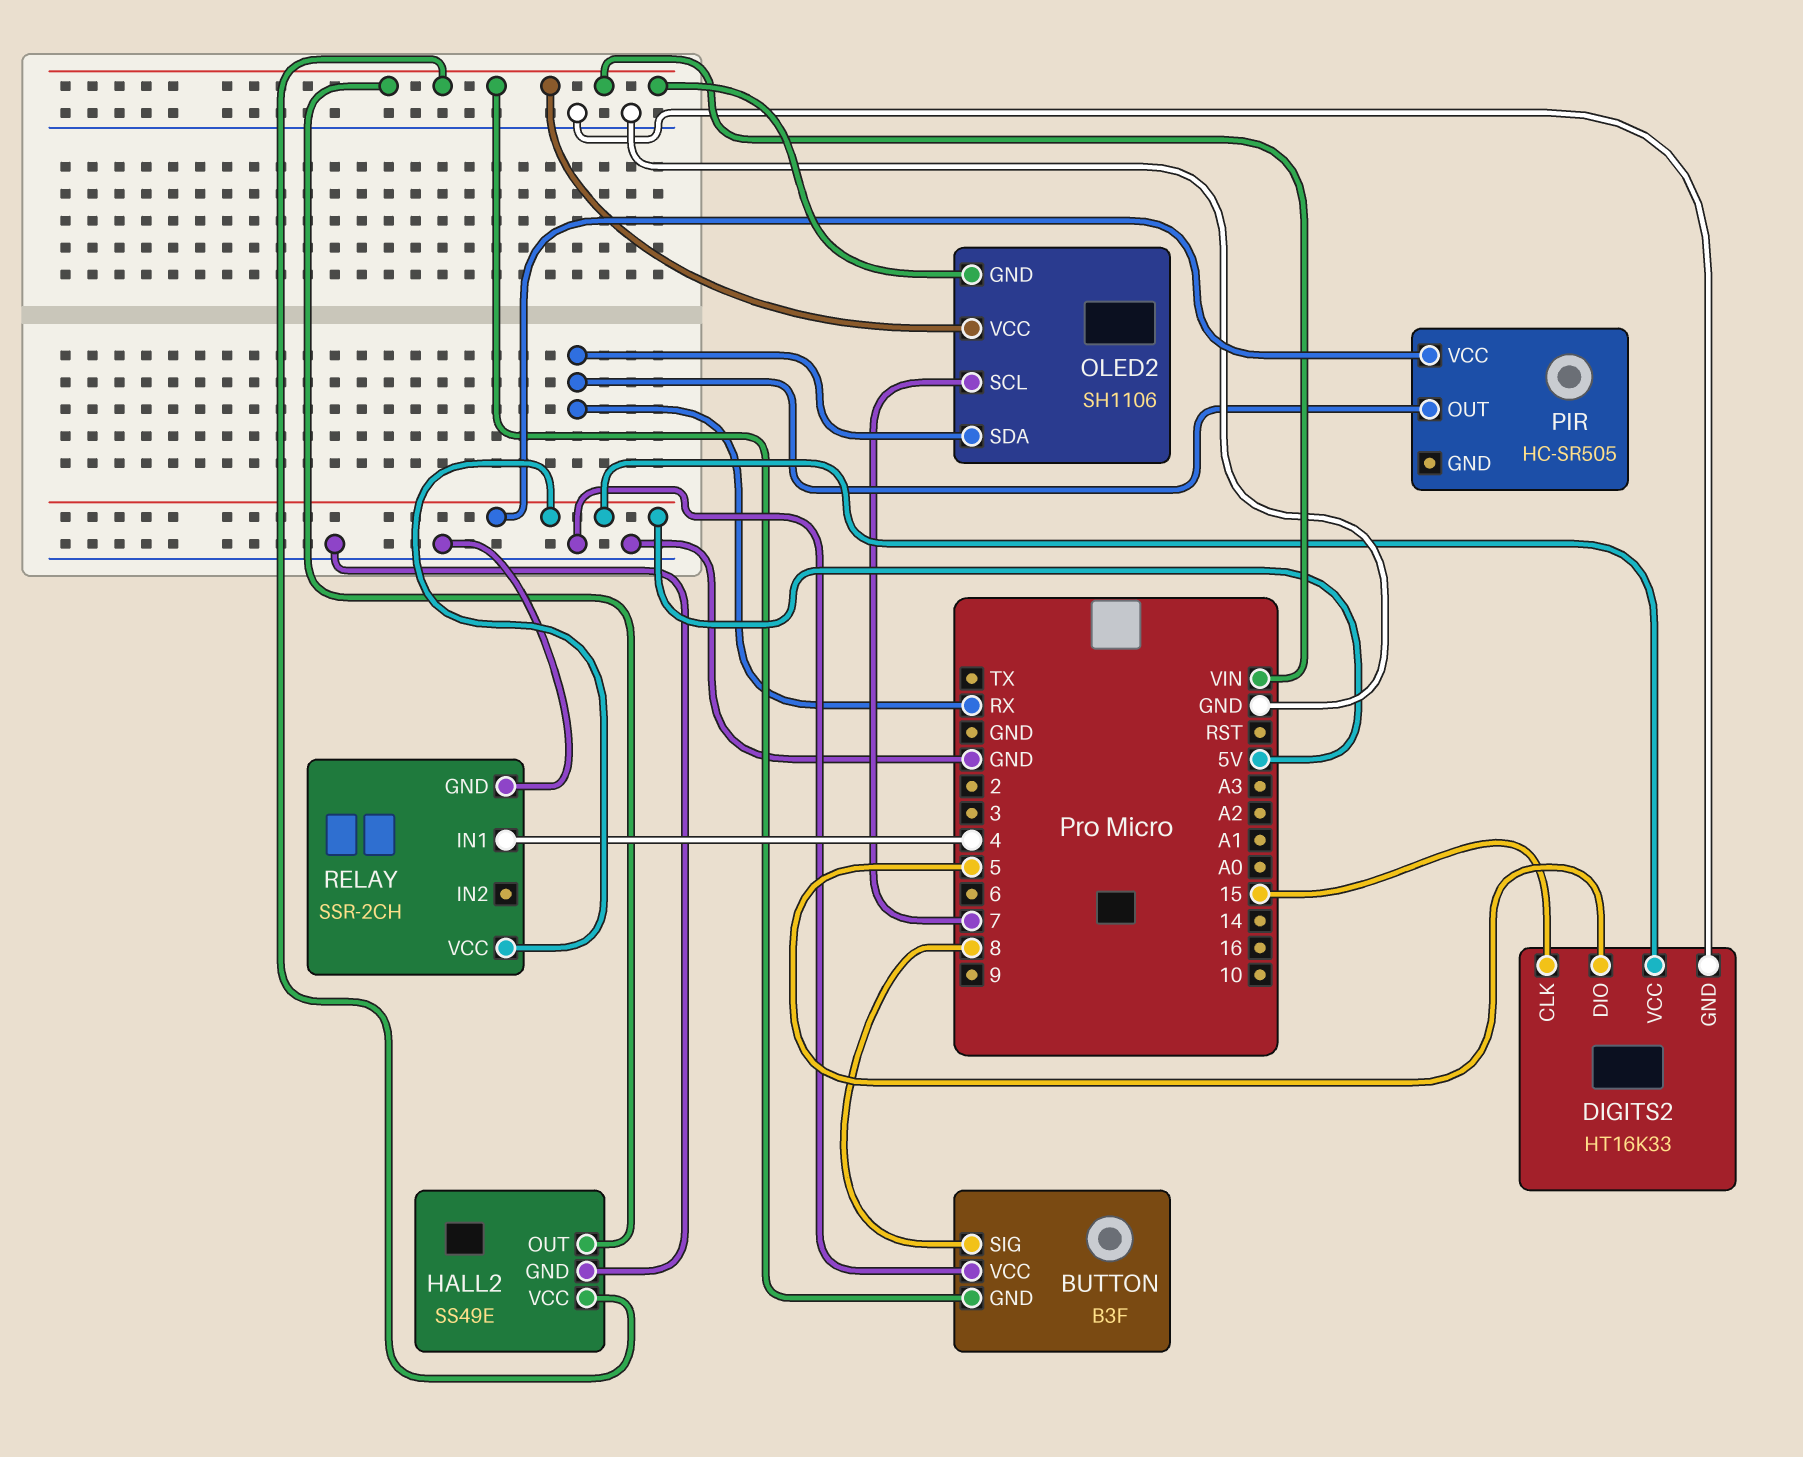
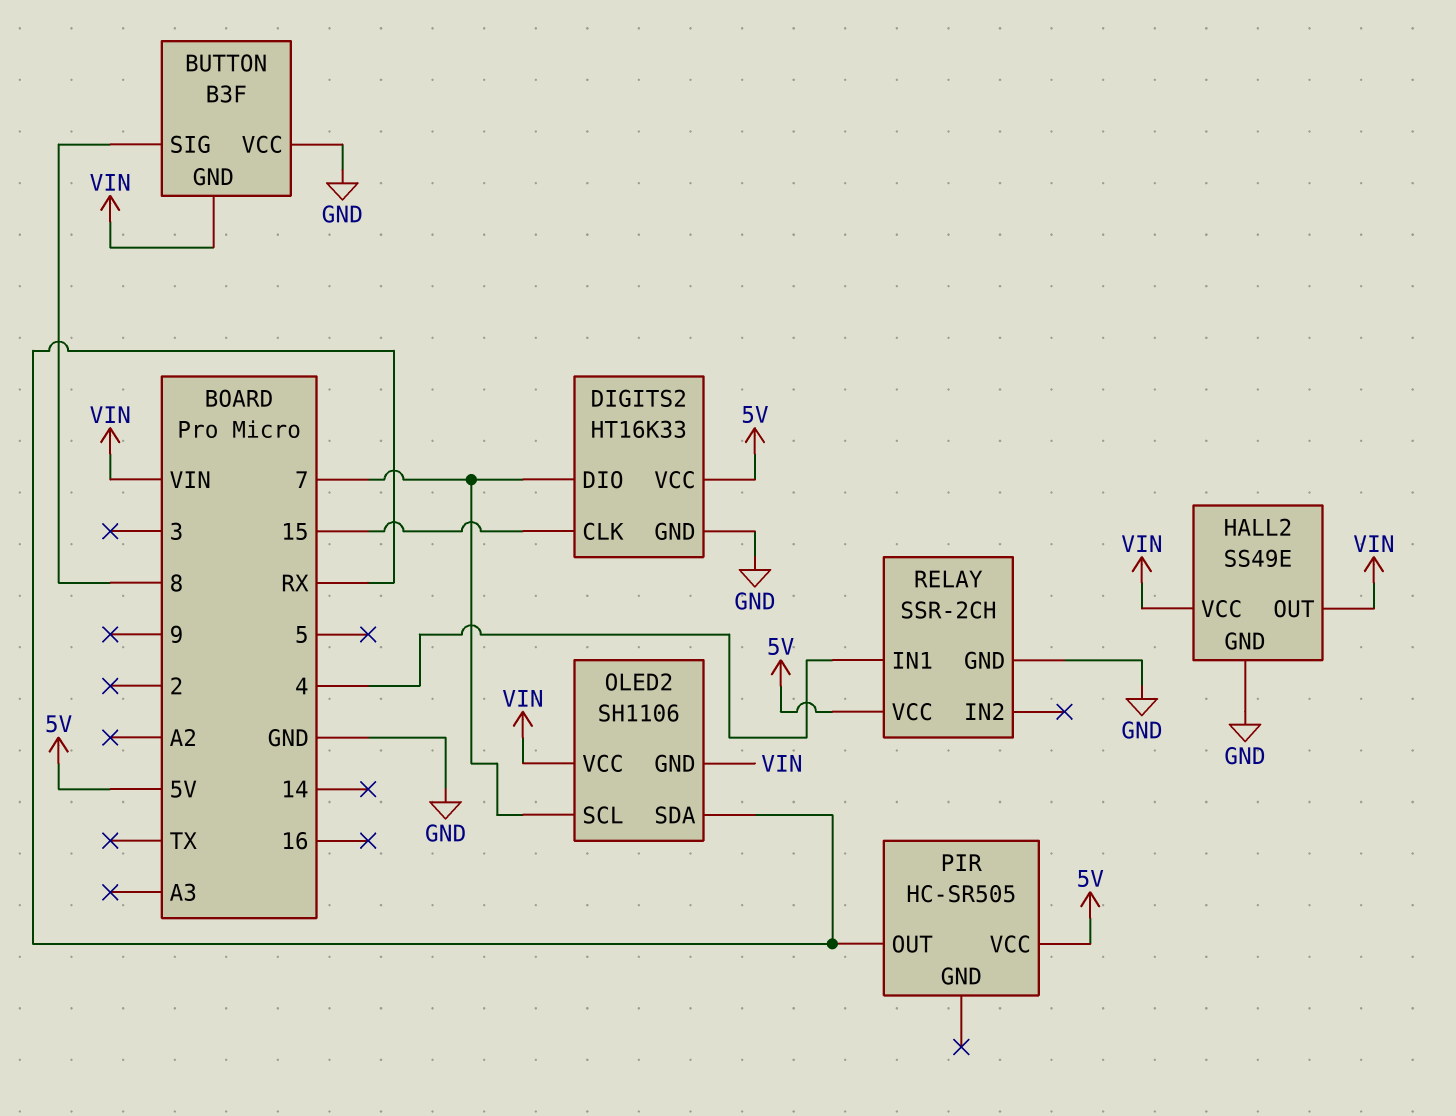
DIGITS2 pin DIO: 5 -> 7

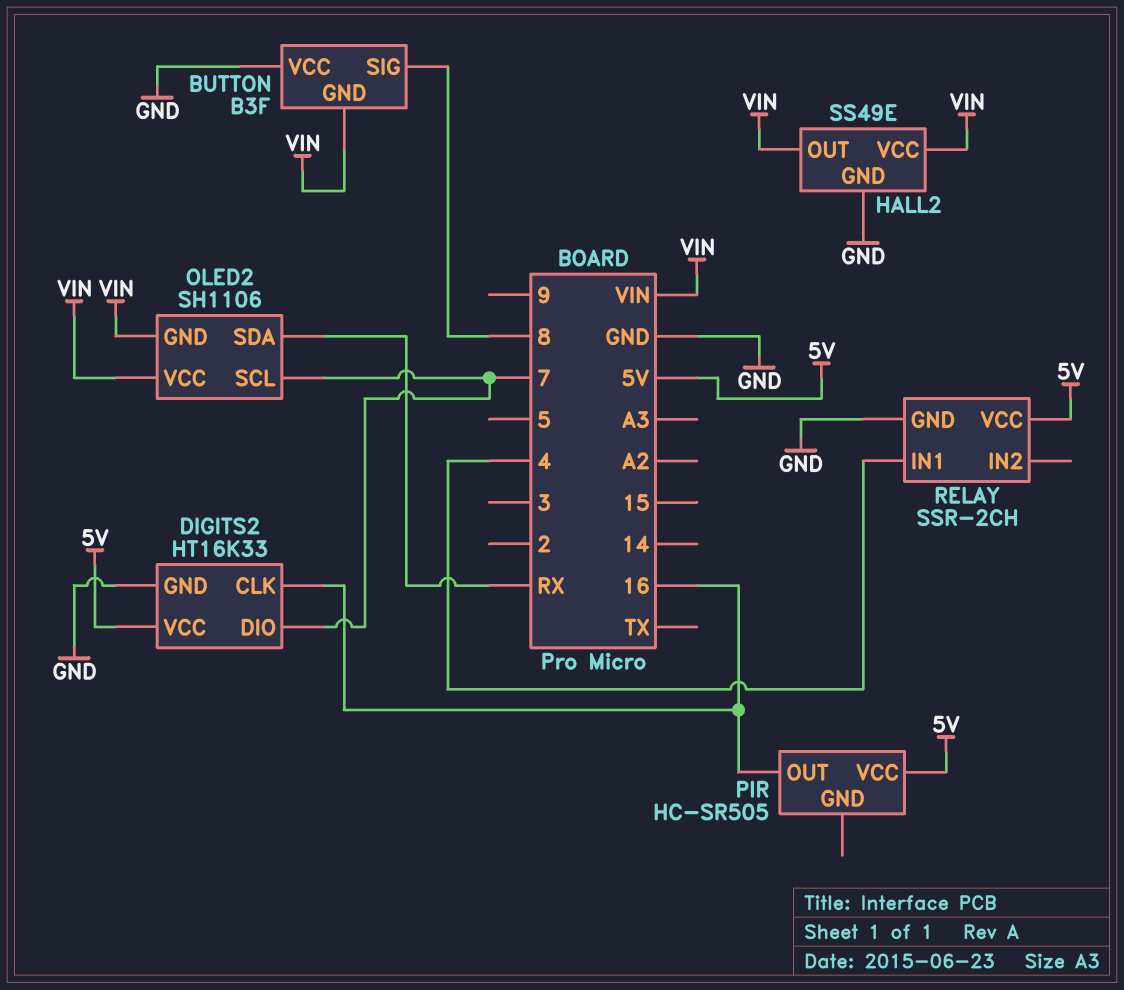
DIGITS2 pin CLK: 15 -> 16
PIR pin OUT: RX -> 16

